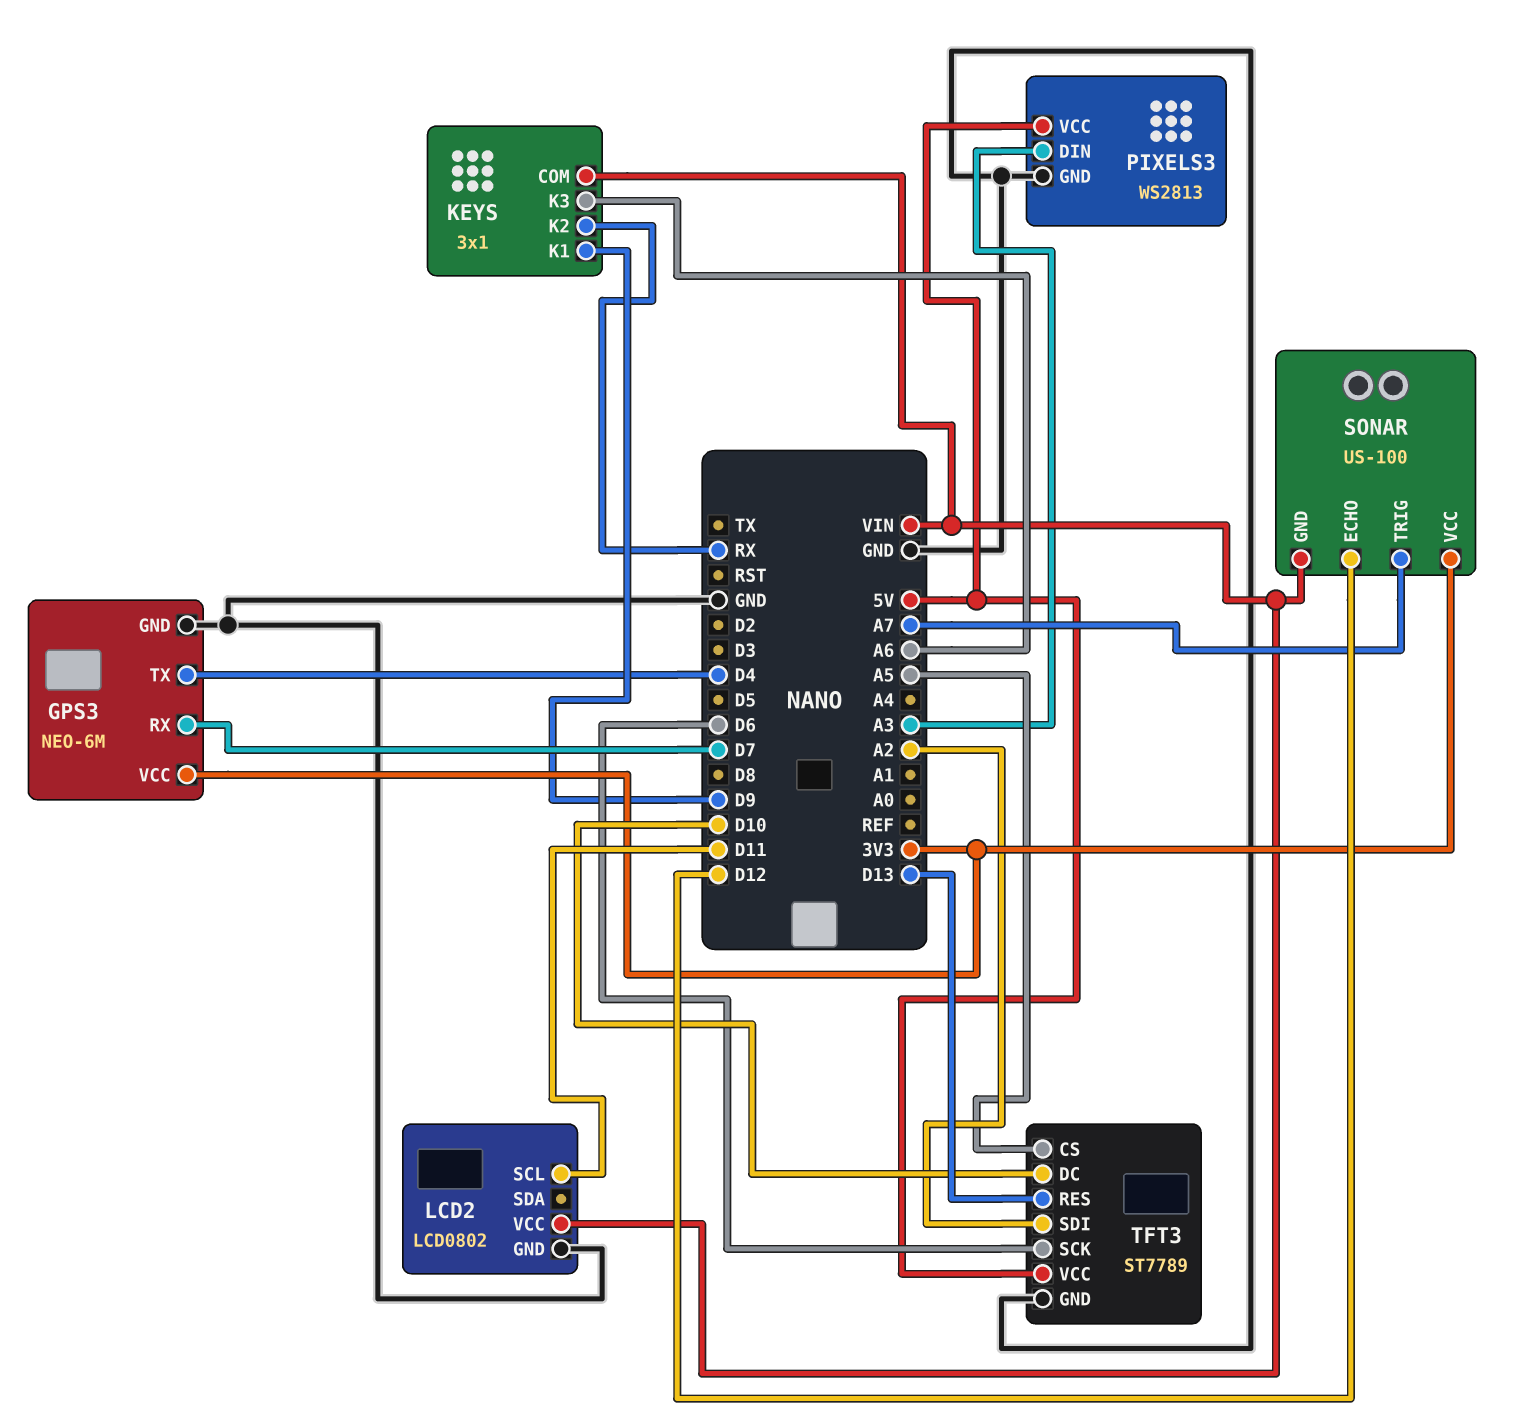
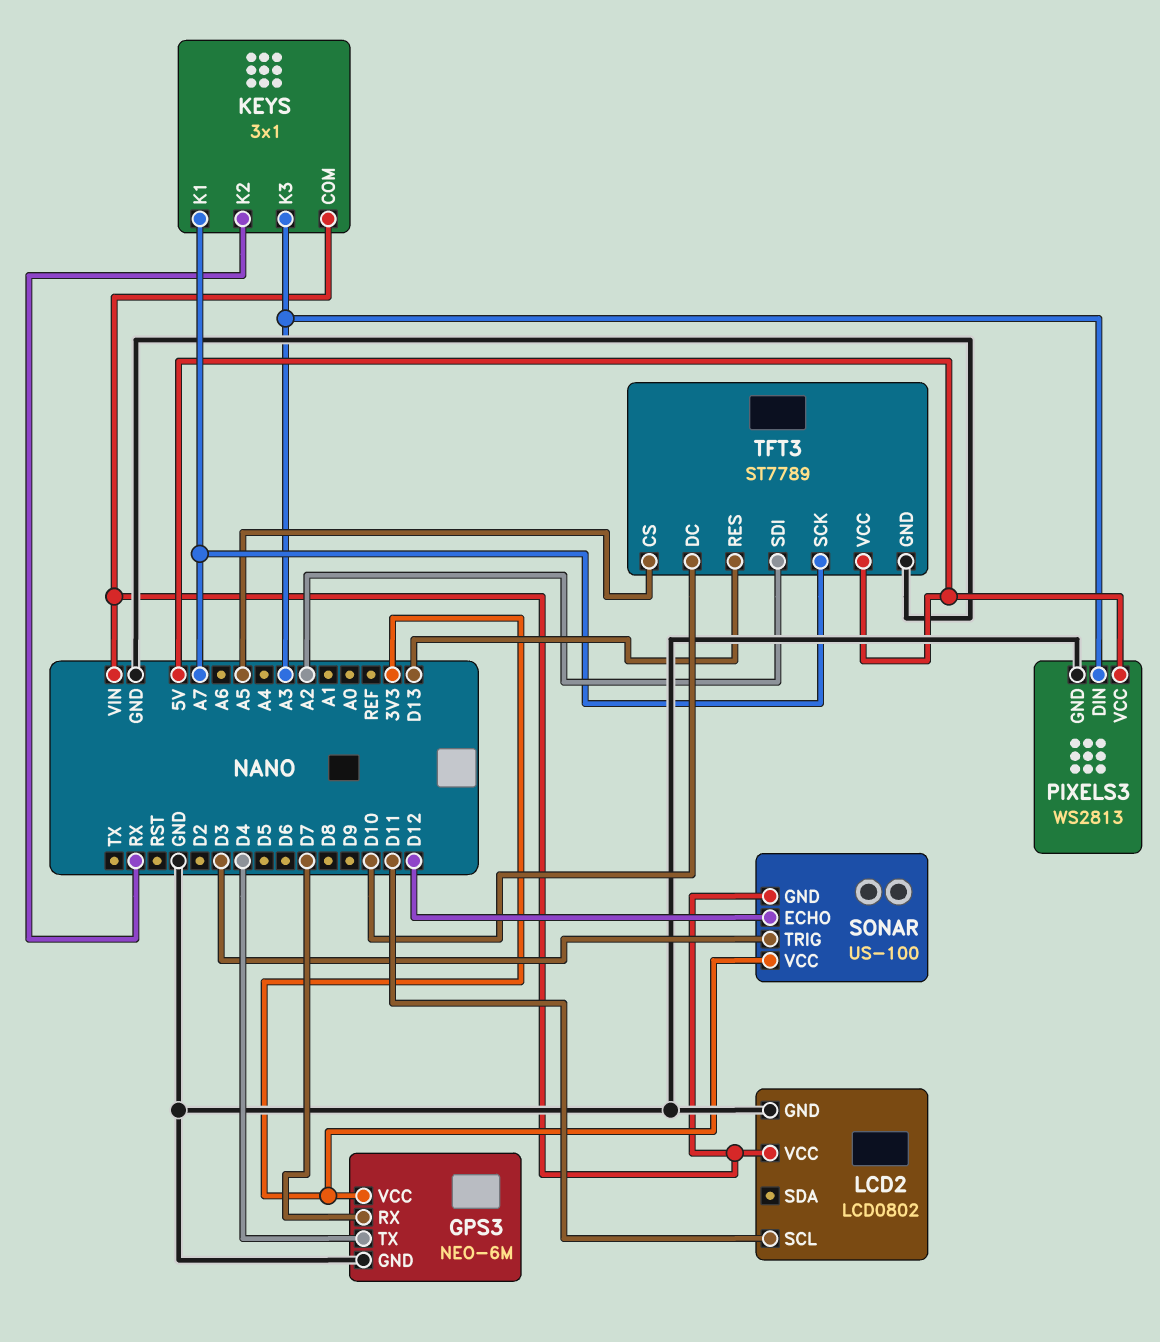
KEYS pin K1: D9 -> A7
KEYS pin K3: A6 -> A3
SONAR pin TRIG: A7 -> D3
TFT3 pin SCK: D6 -> A7

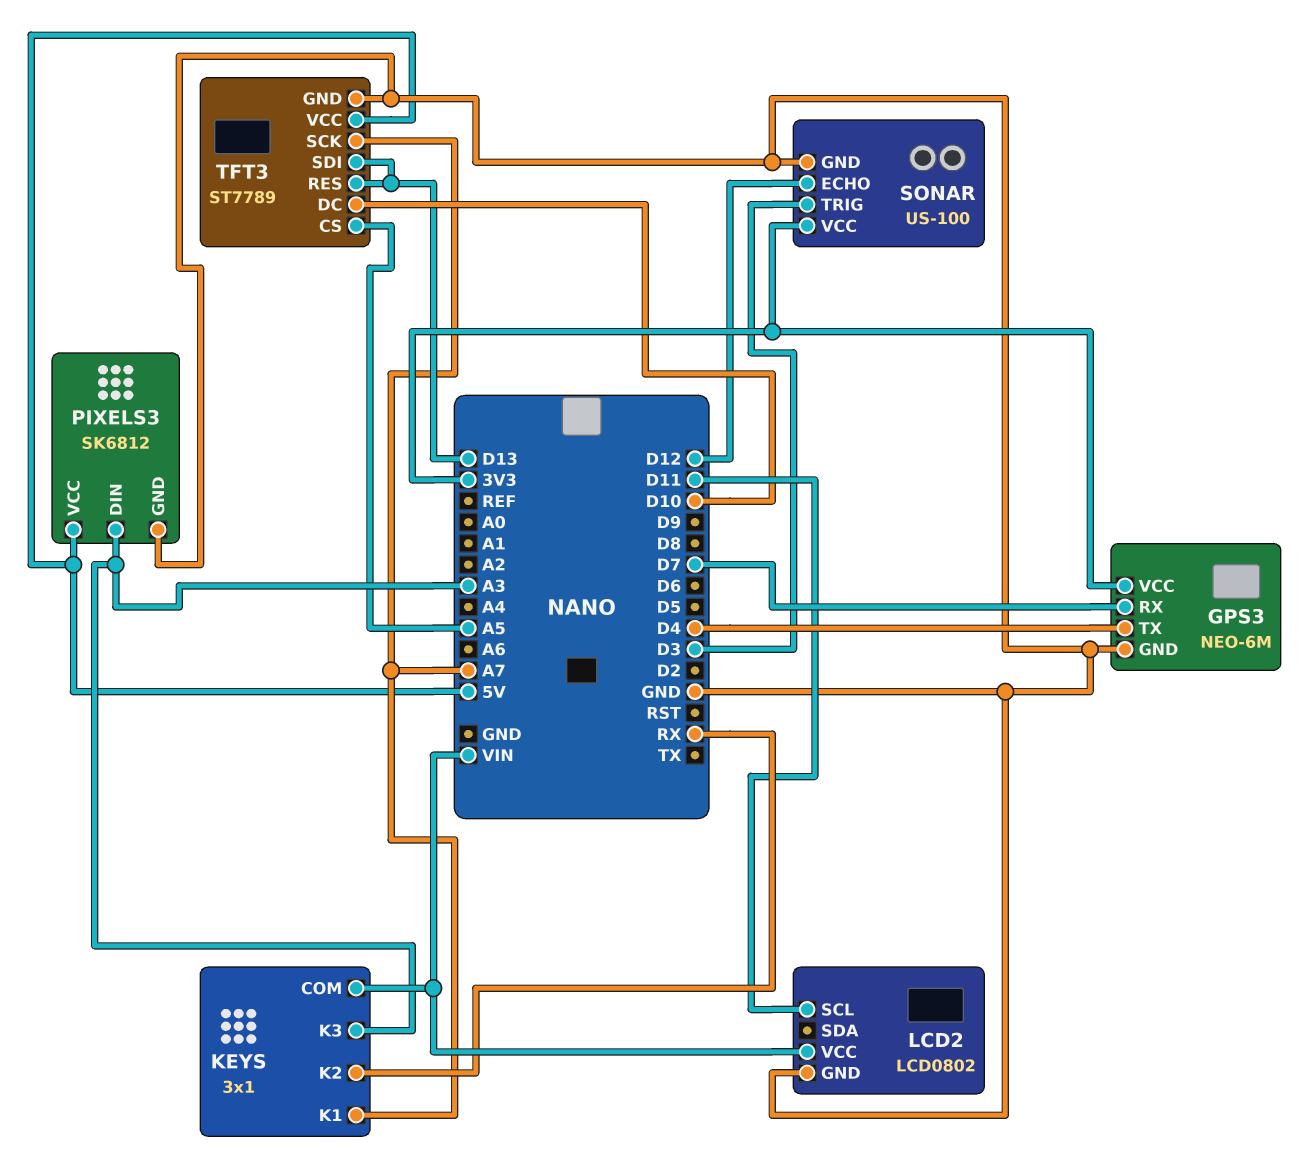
PIXELS3: WS2813 -> SK6812
SONAR pin GND: VIN -> GND
TFT3 pin SDI: A2 -> D13

